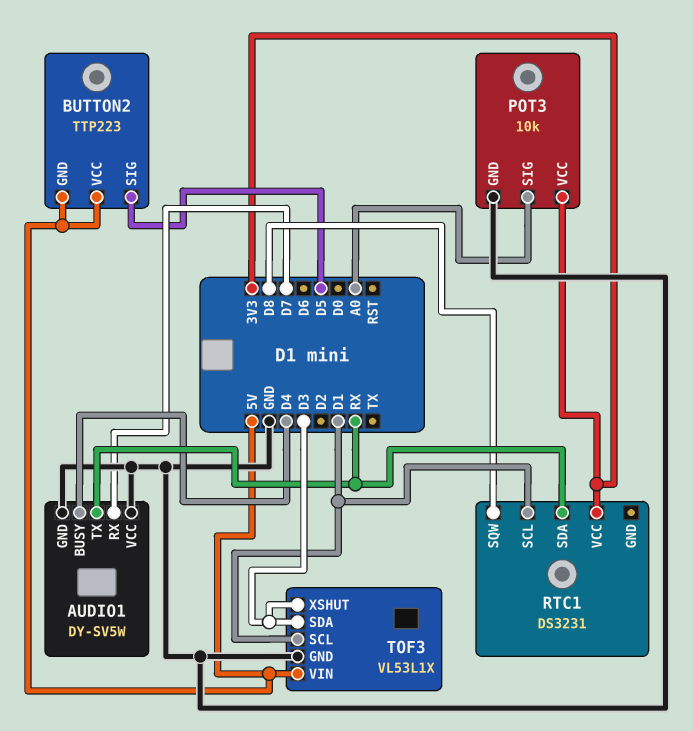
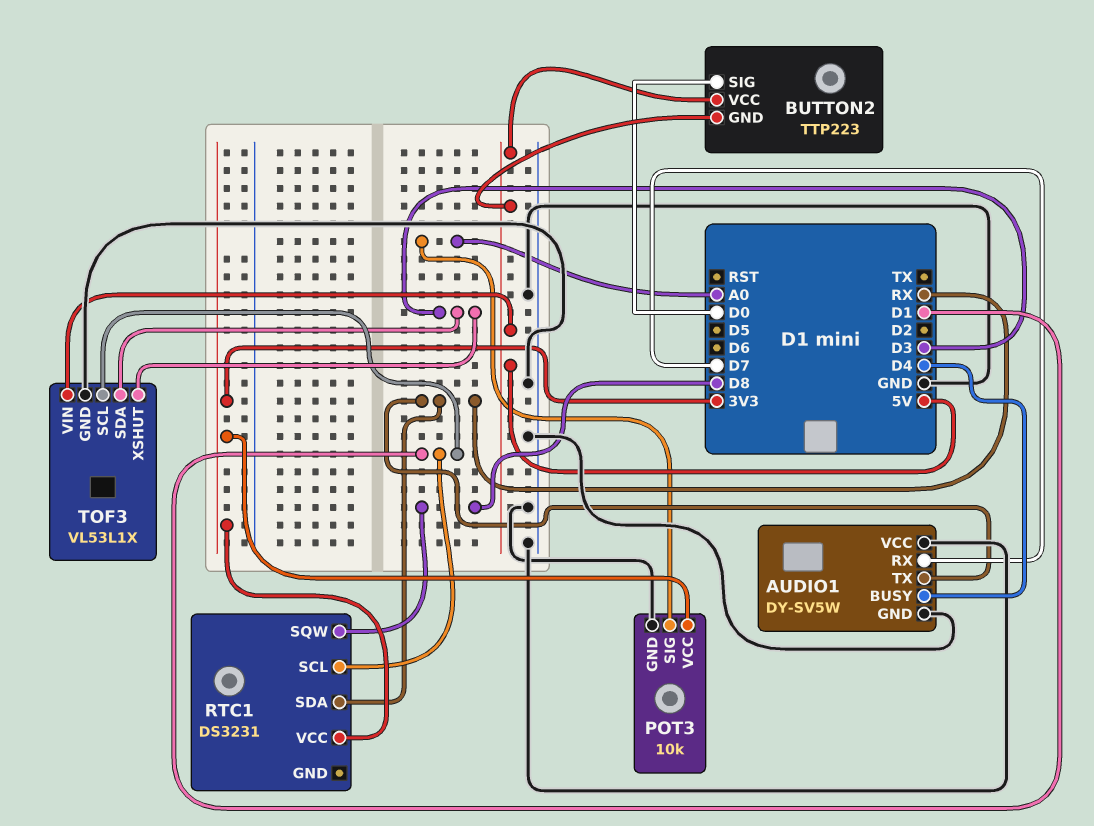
BUTTON2 pin SIG: D5 -> D0

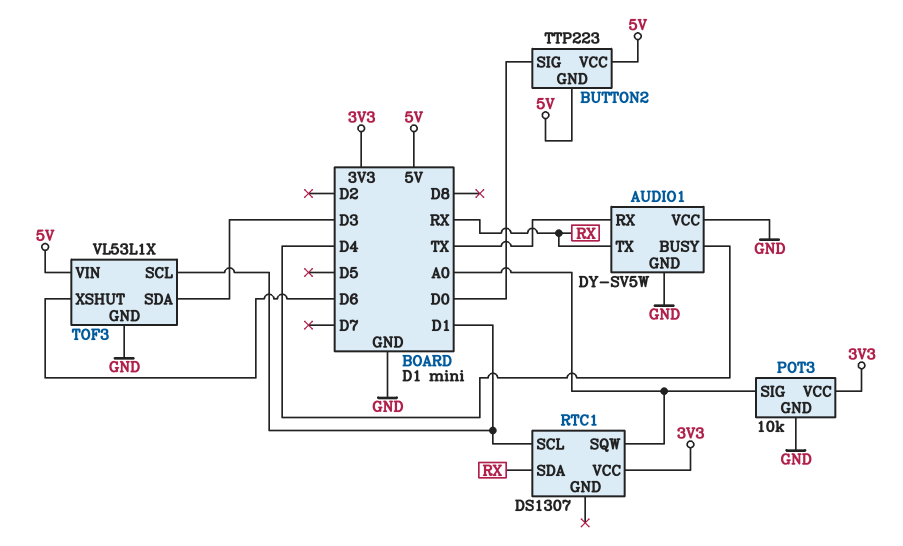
AUDIO1 pin RX: D7 -> TX
RTC1: DS3231 -> DS1307
RTC1 pin SQW: D8 -> A0
TOF3 pin XSHUT: D3 -> D6

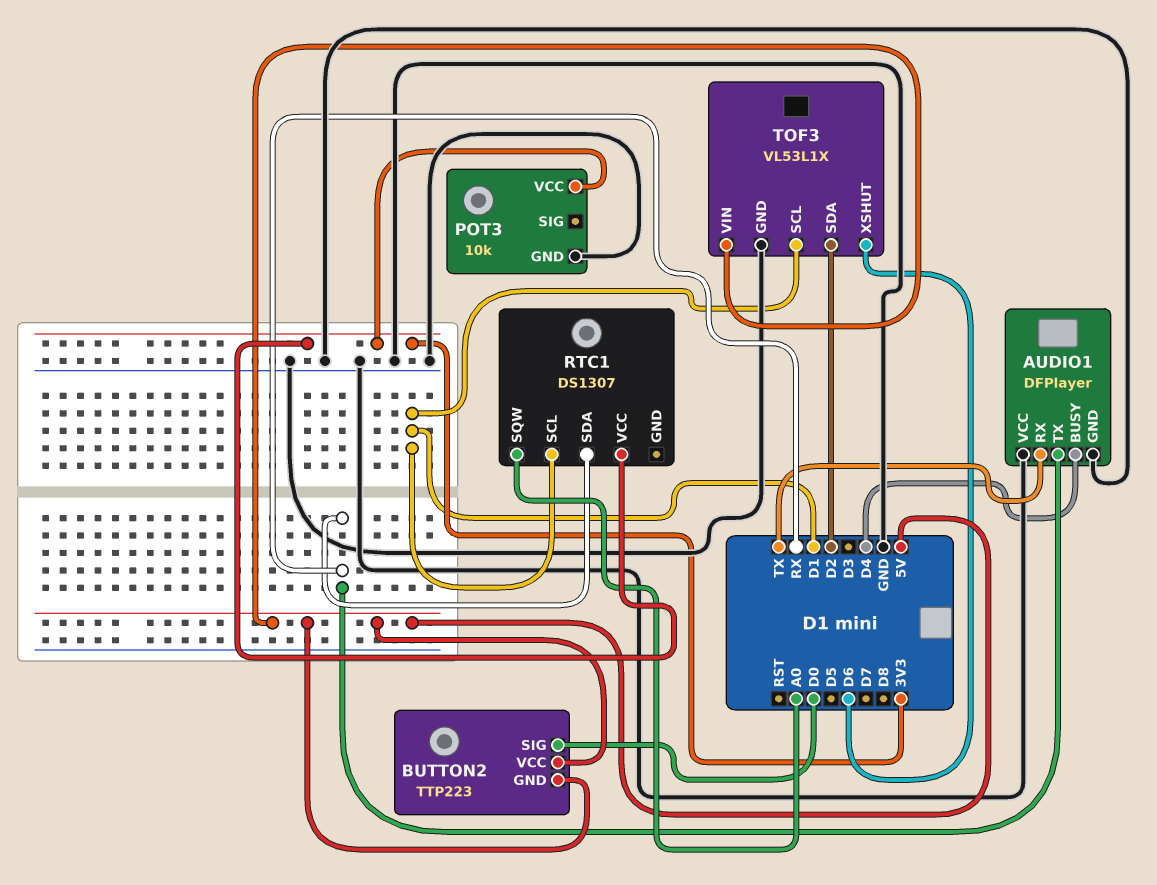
AUDIO1: DY-SV5W -> DFPlayer
POT3 pin SIG: A0 -> none
TOF3 pin SDA: D3 -> D2

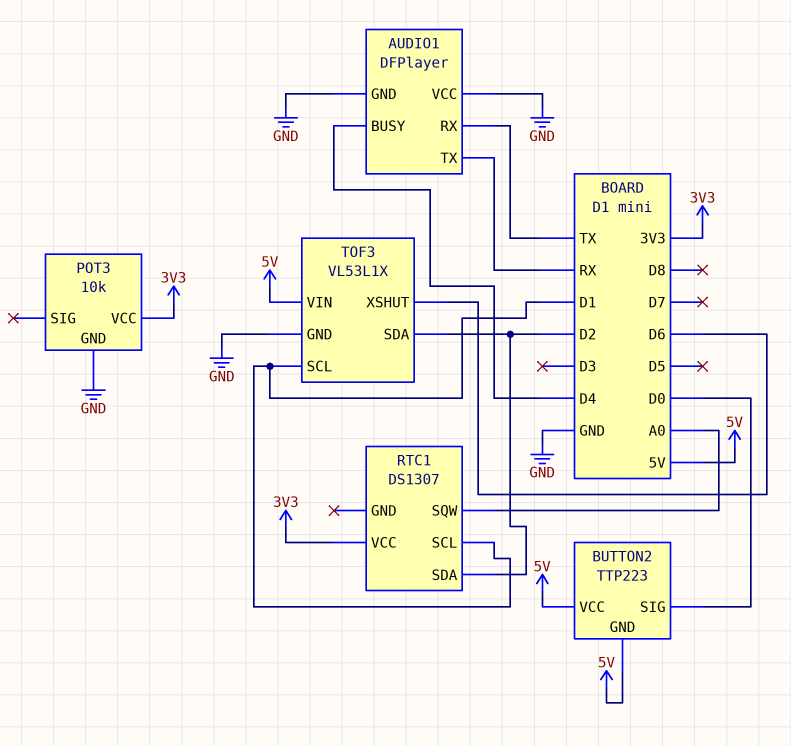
RTC1 pin SDA: RX -> D2

